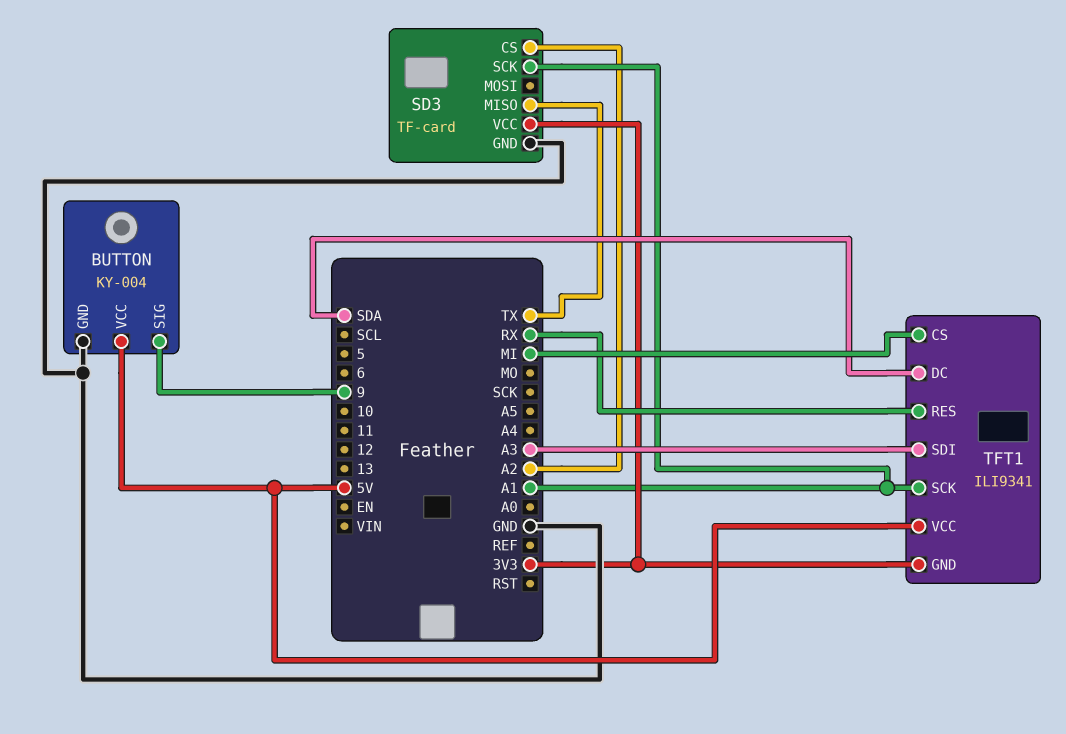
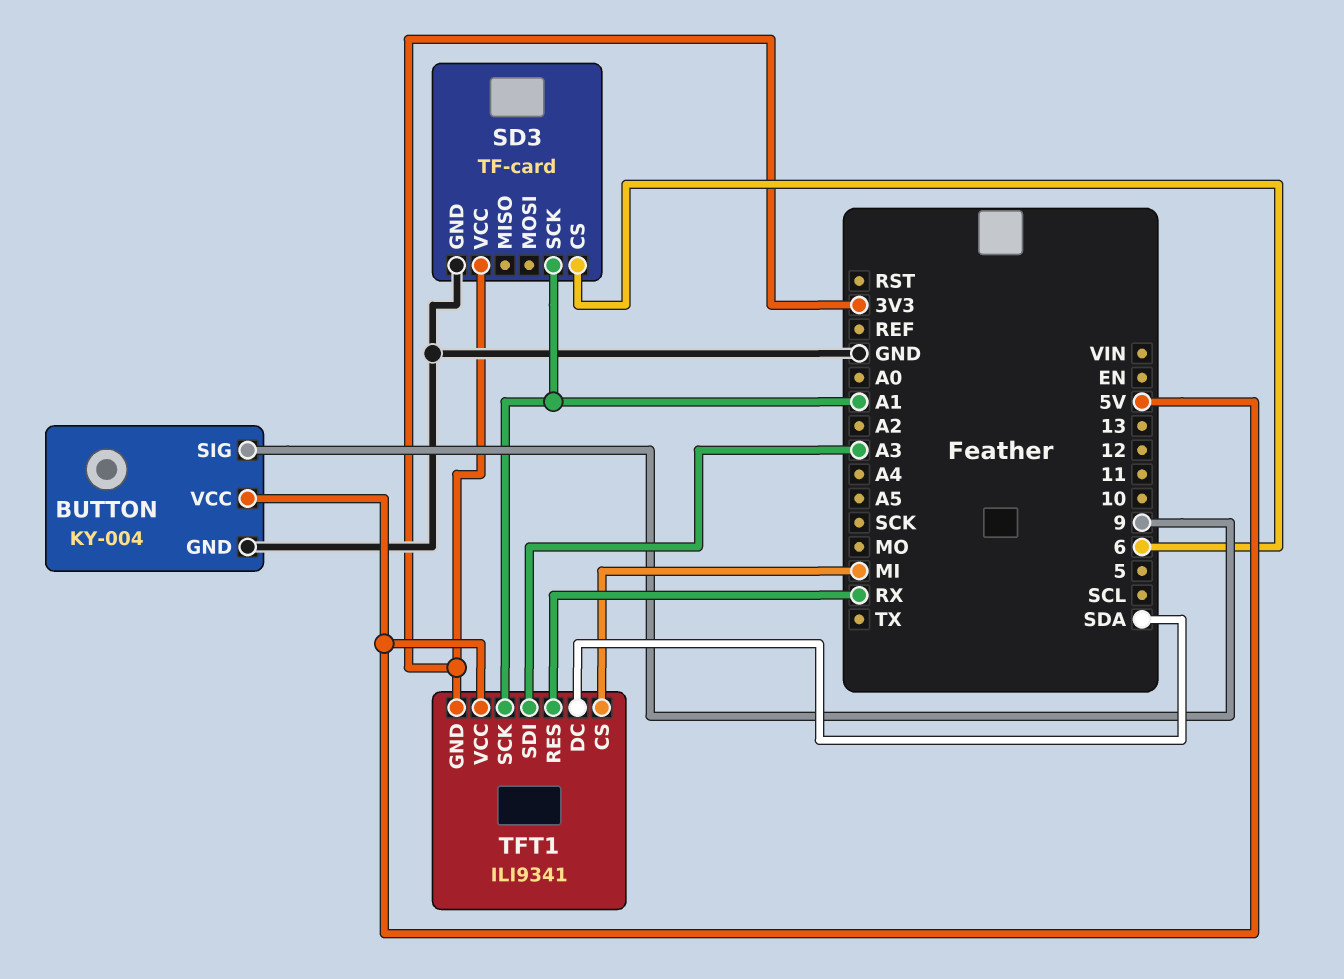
SD3 pin CS: A2 -> 6
SD3 pin MISO: TX -> none

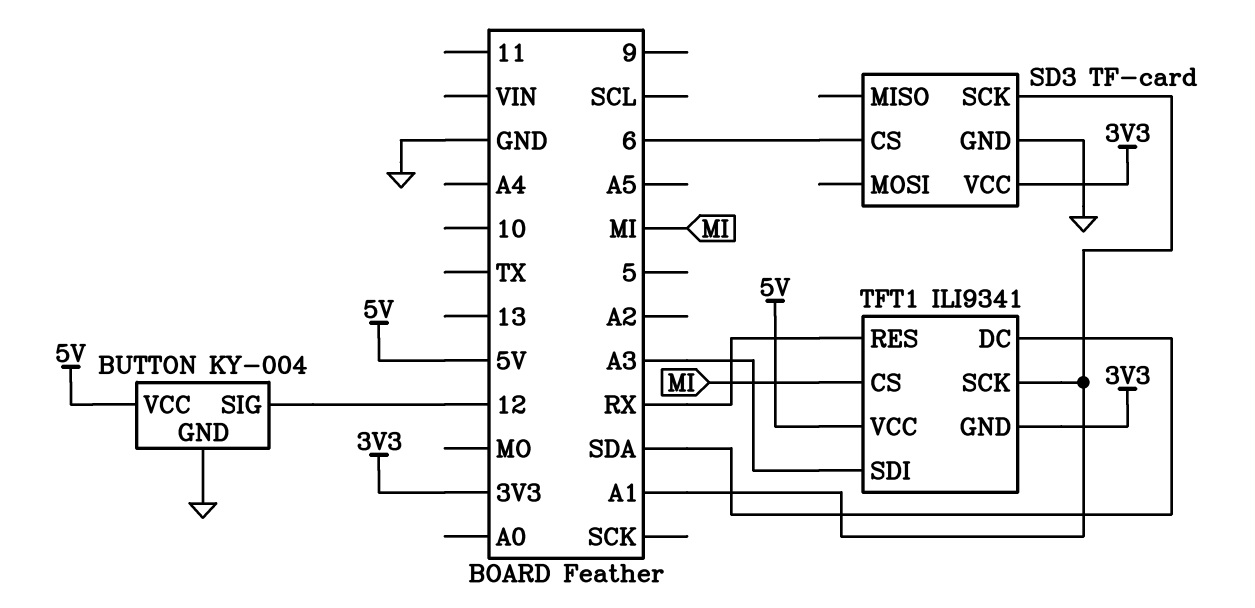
BUTTON pin SIG: 9 -> 12

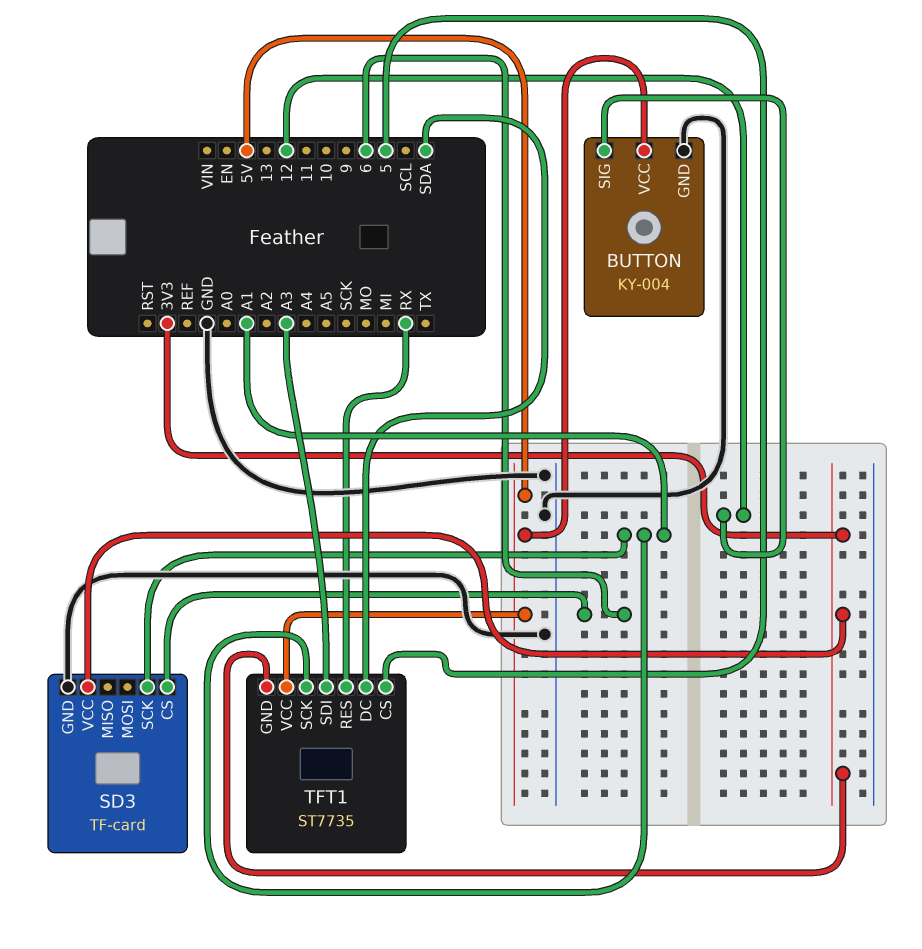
TFT1: ILI9341 -> ST7735
TFT1 pin CS: MI -> 5

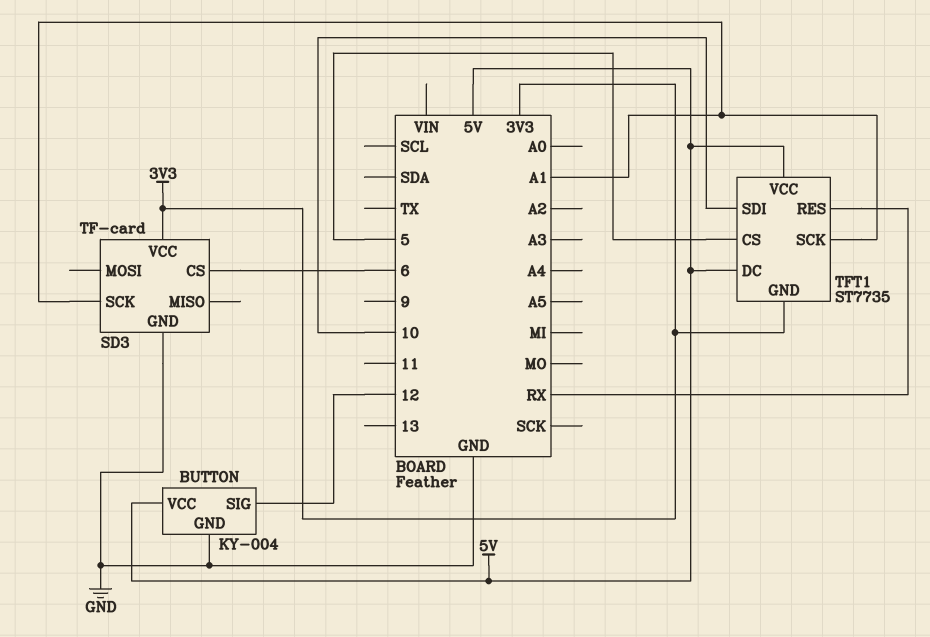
TFT1 pin DC: SDA -> 5V
TFT1 pin SDI: A3 -> 10

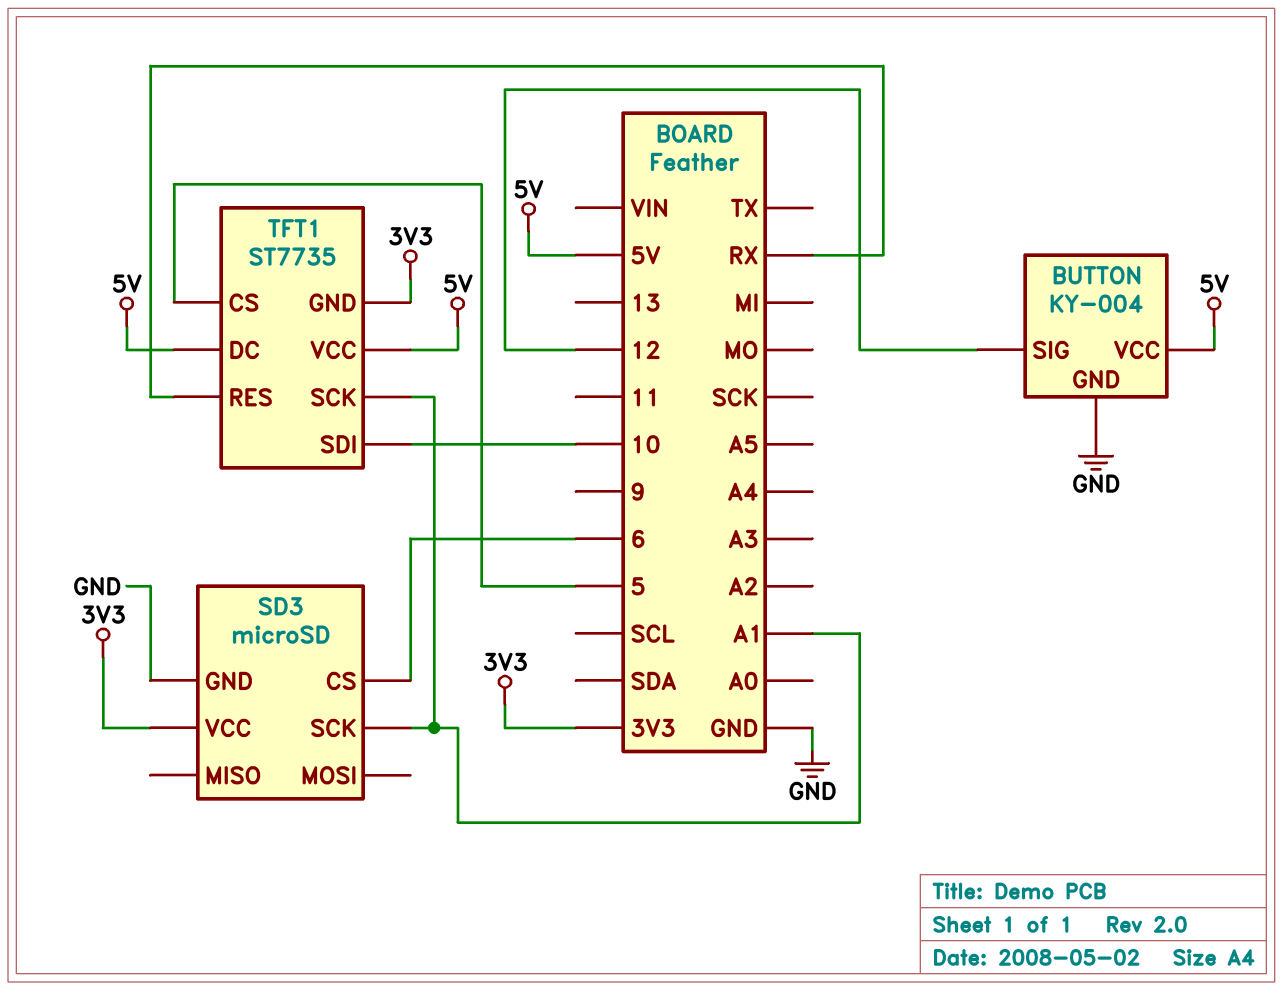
SD3: TF-card -> microSD

